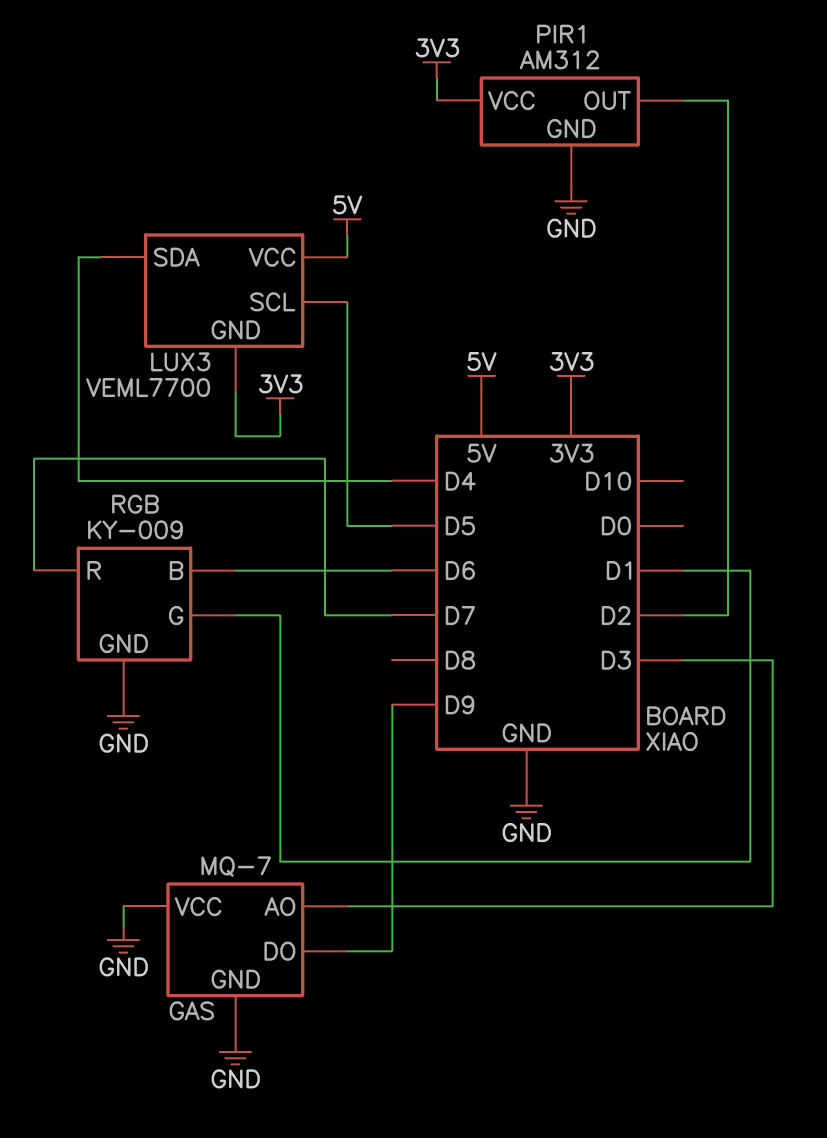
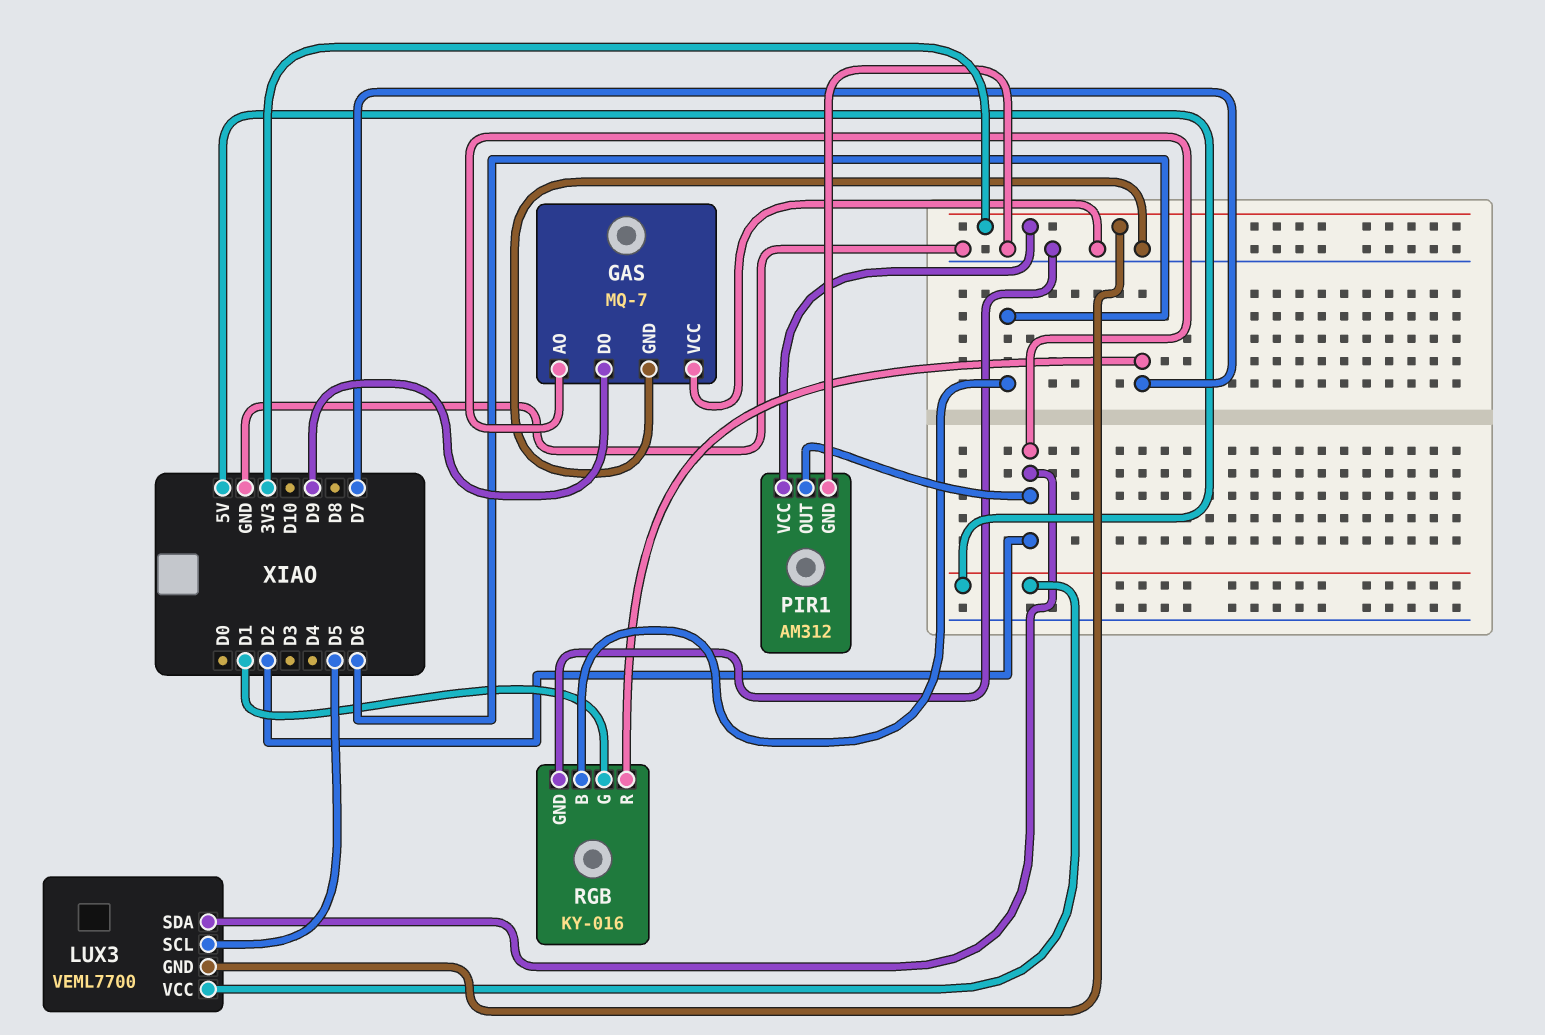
GAS pin AO: D3 -> D2
LUX3 pin SDA: D4 -> D2
RGB: KY-009 -> KY-016

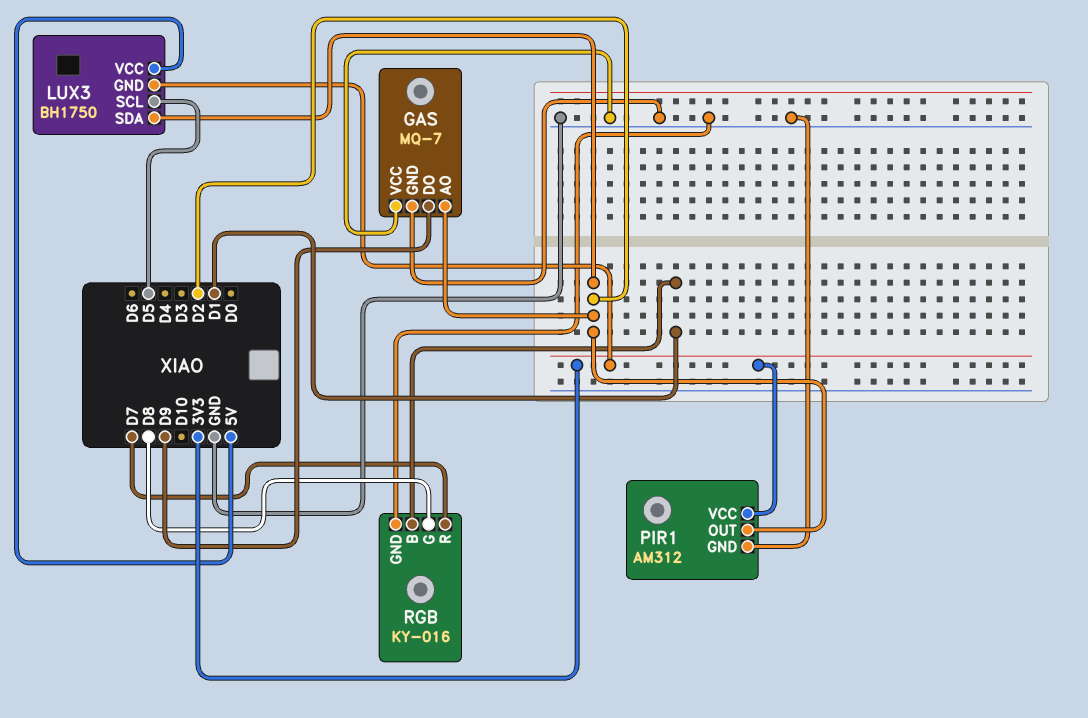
LUX3: VEML7700 -> BH1750
RGB pin B: D6 -> D1
RGB pin G: D1 -> D8

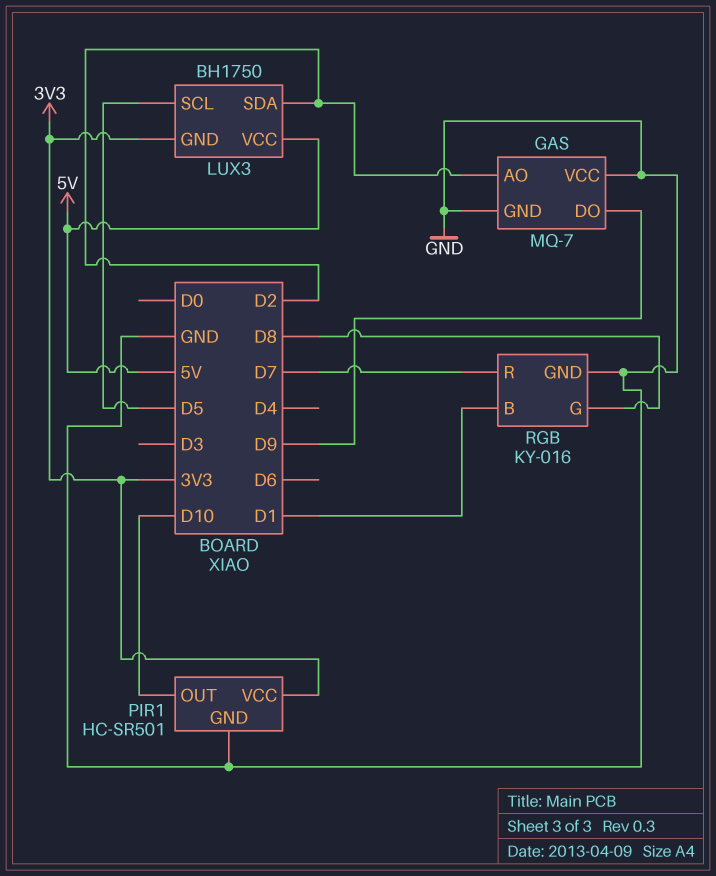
PIR1: AM312 -> HC-SR501
PIR1 pin OUT: D2 -> D10

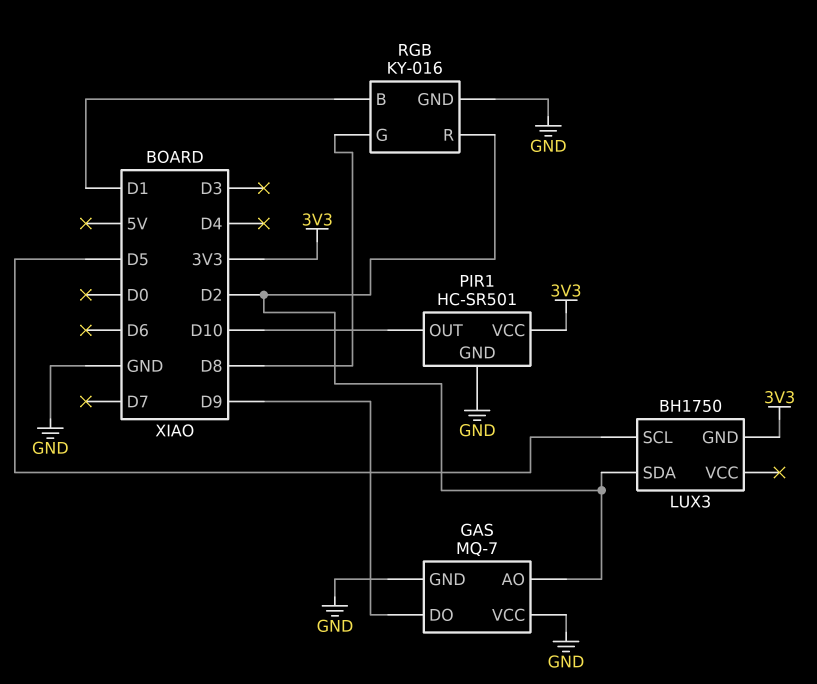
LUX3 pin VCC: 5V -> none
RGB pin R: D7 -> D2

